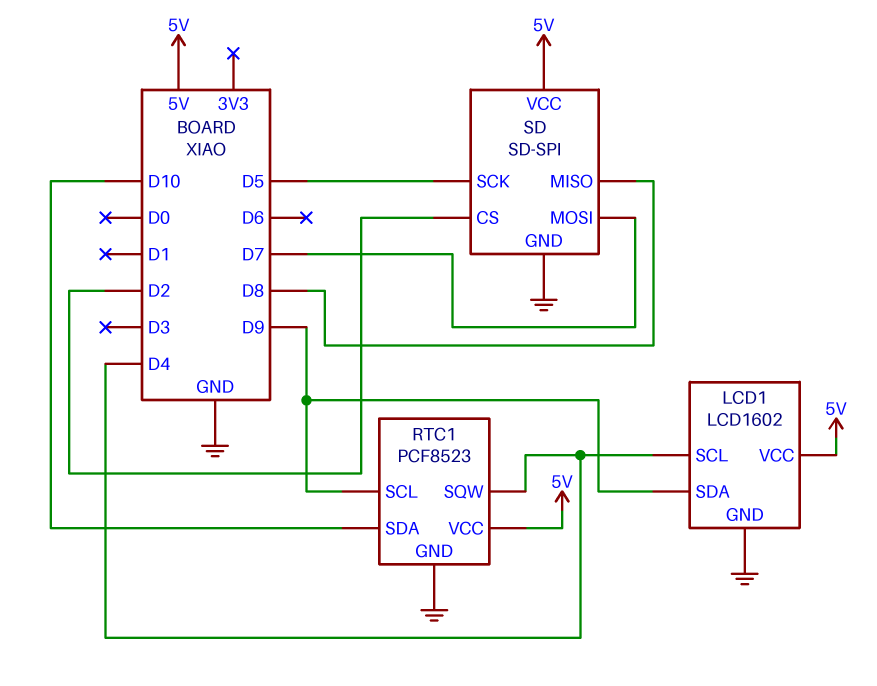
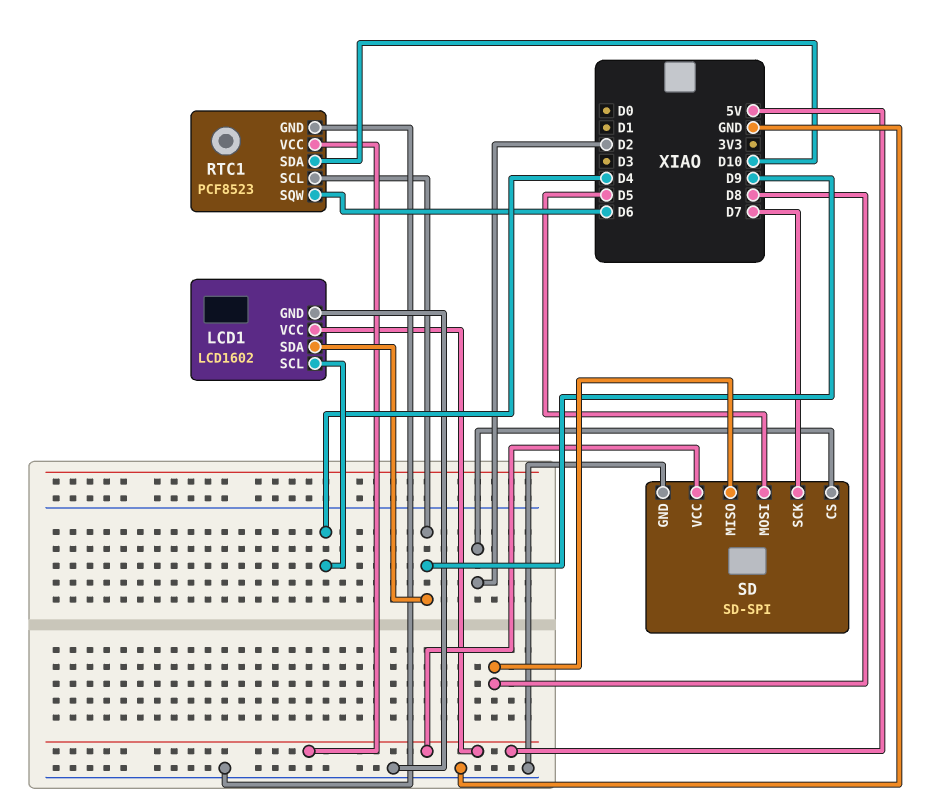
RTC1 pin SQW: D4 -> D6
SD pin MOSI: D7 -> D5
SD pin SCK: D5 -> D7

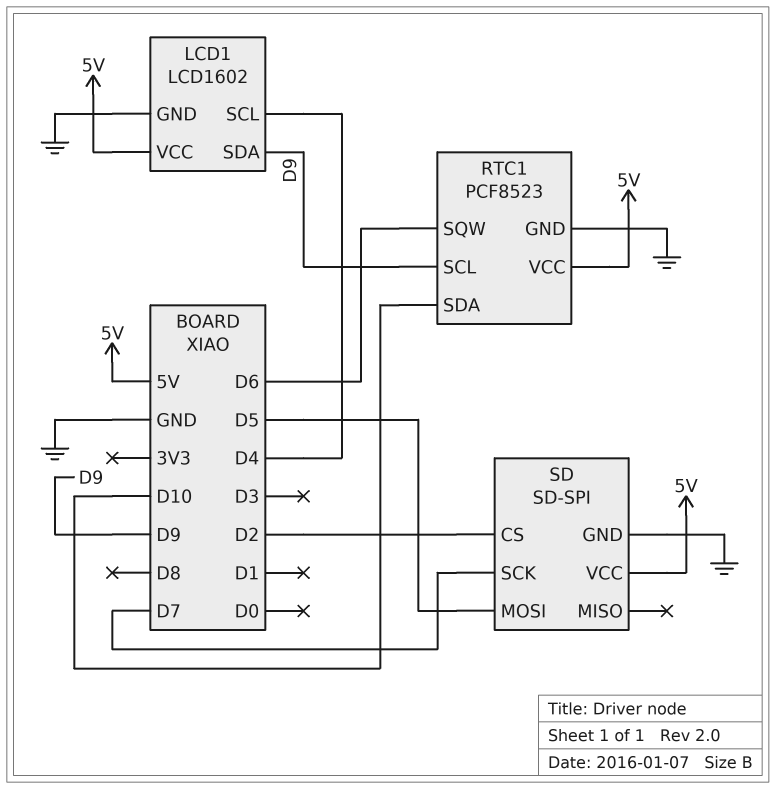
SD pin MISO: D8 -> none

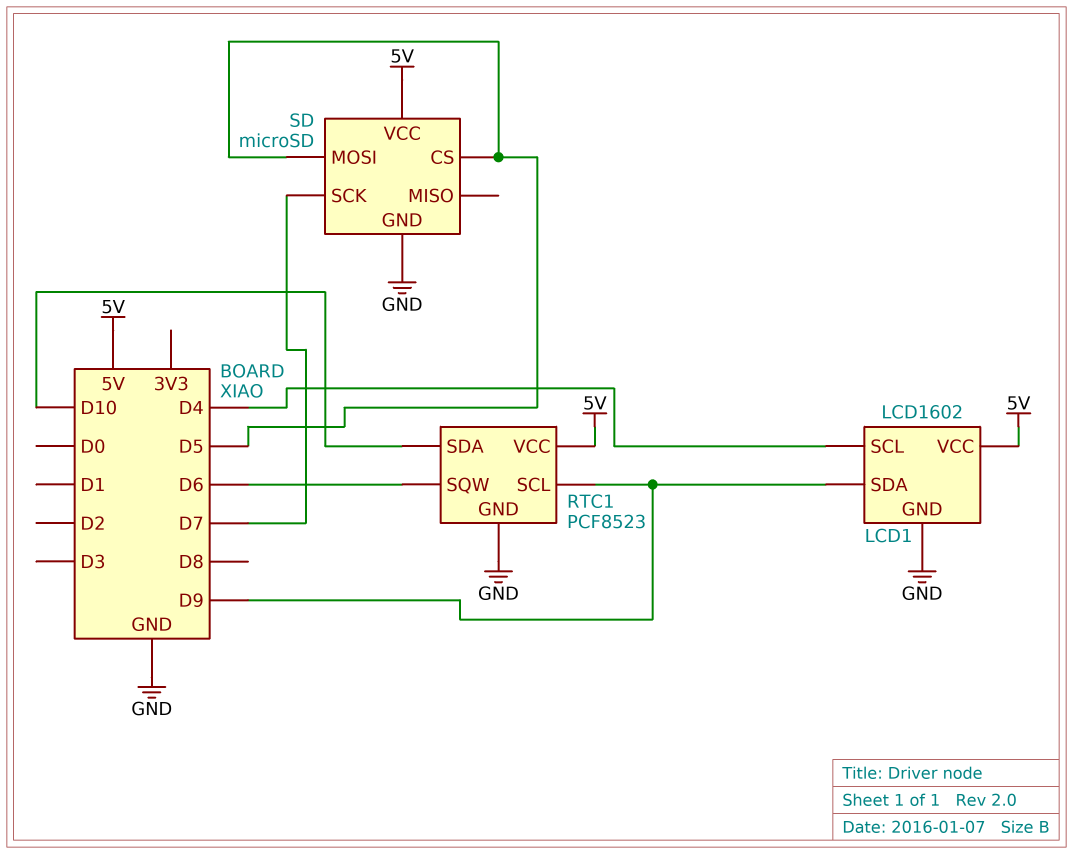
SD: SD-SPI -> microSD
SD pin CS: D2 -> D5

